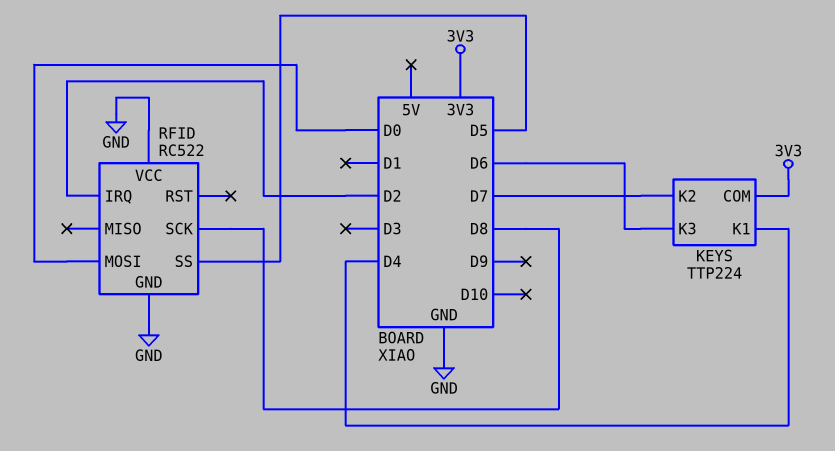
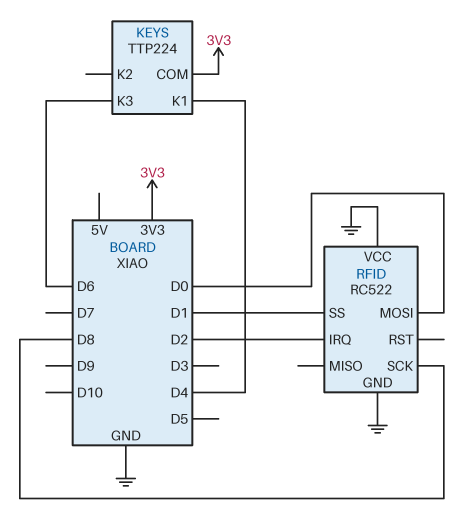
KEYS pin K2: D7 -> none
RFID pin SS: D5 -> D1

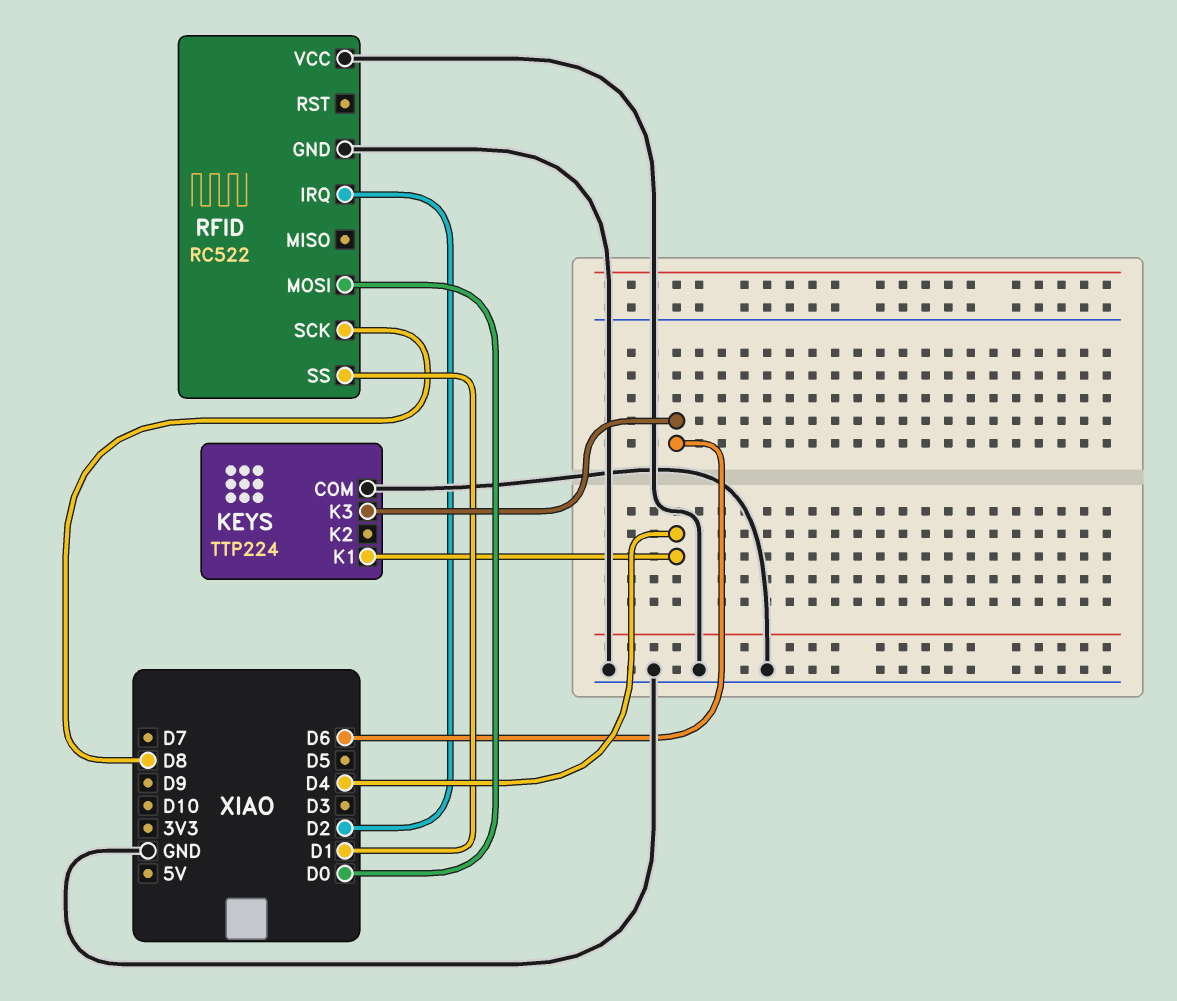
KEYS pin COM: 3V3 -> GND

